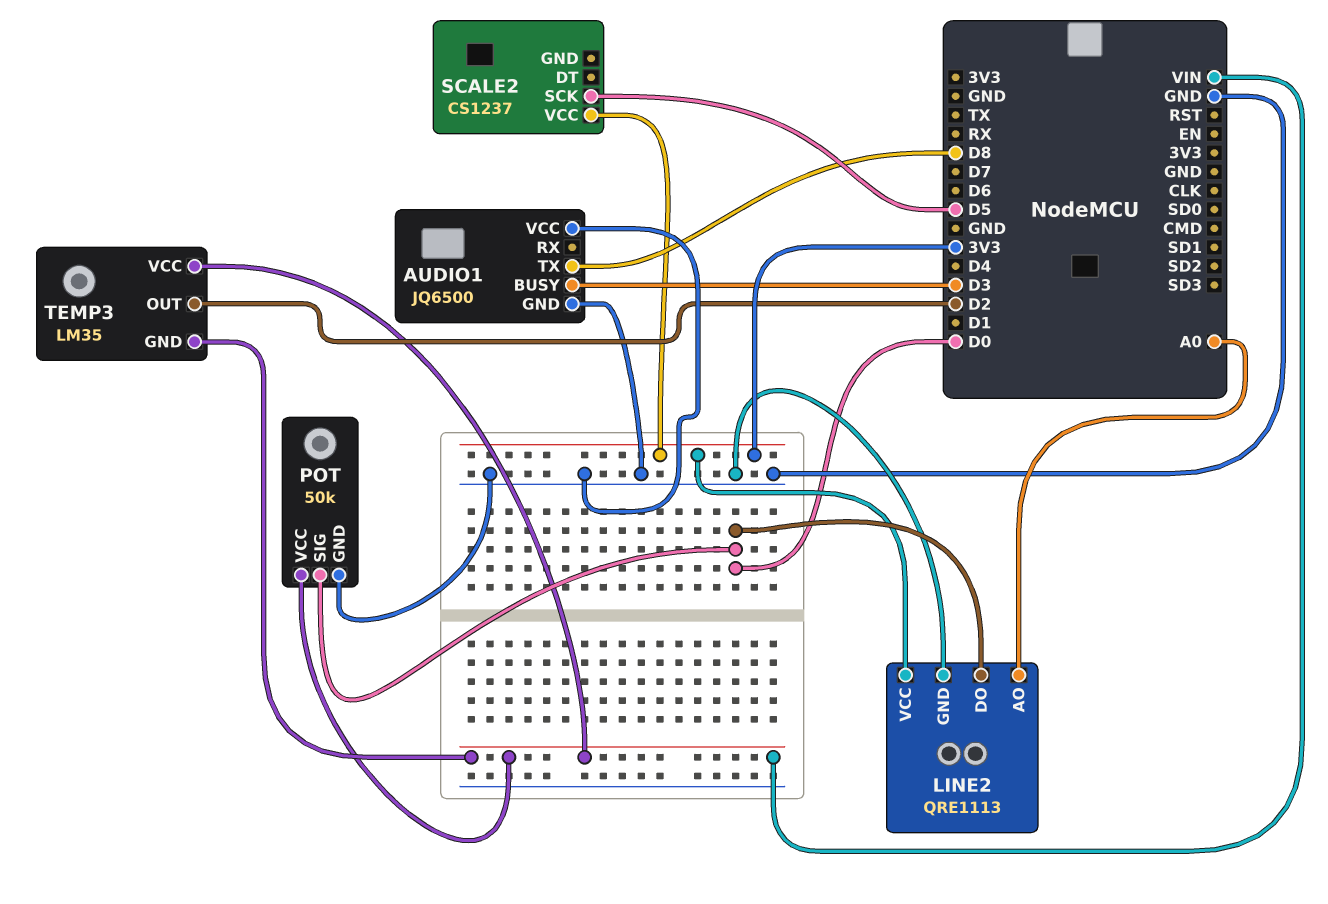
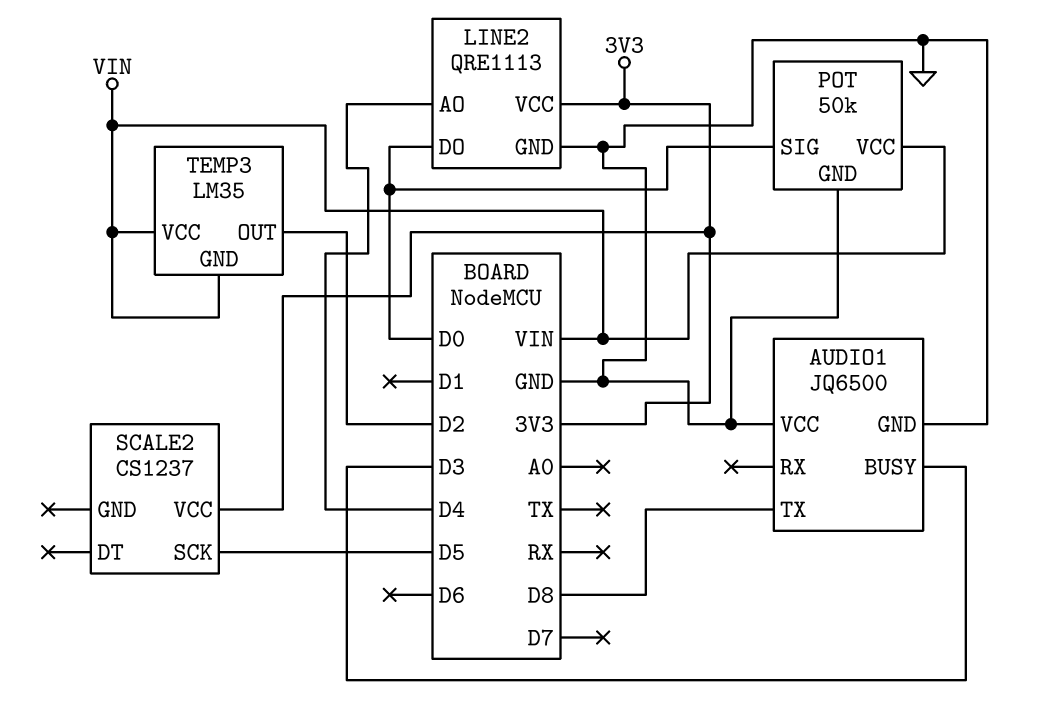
LINE2 pin AO: A0 -> D4

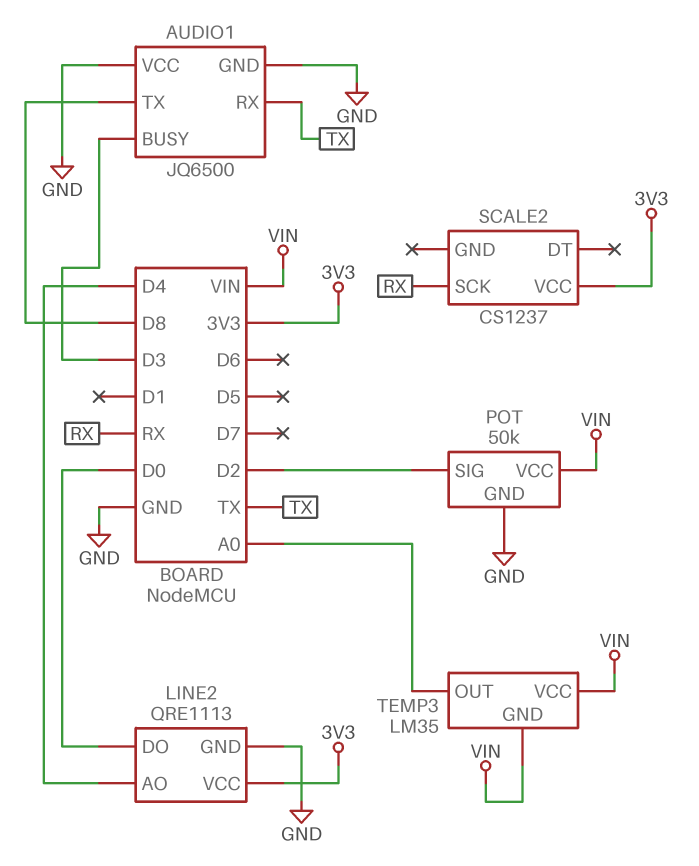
AUDIO1 pin RX: none -> TX
POT pin SIG: D0 -> D2
SCALE2 pin SCK: D5 -> RX
TEMP3 pin OUT: D2 -> A0

